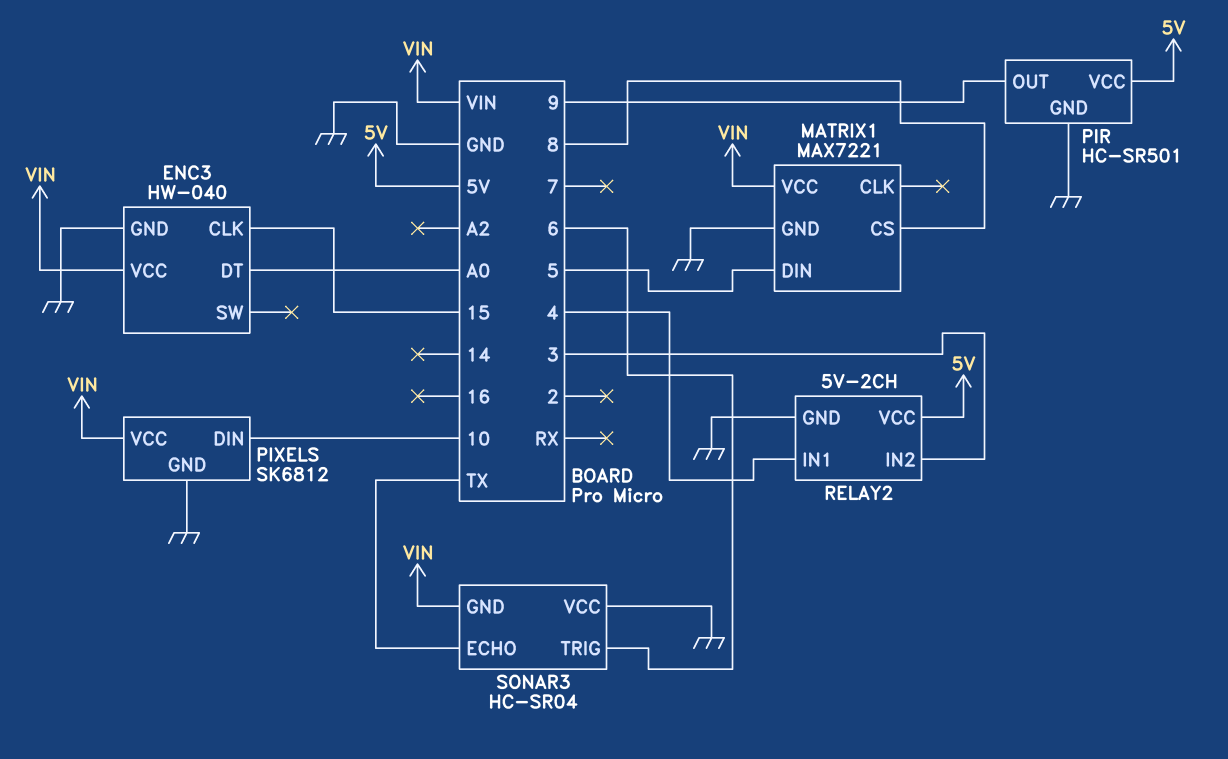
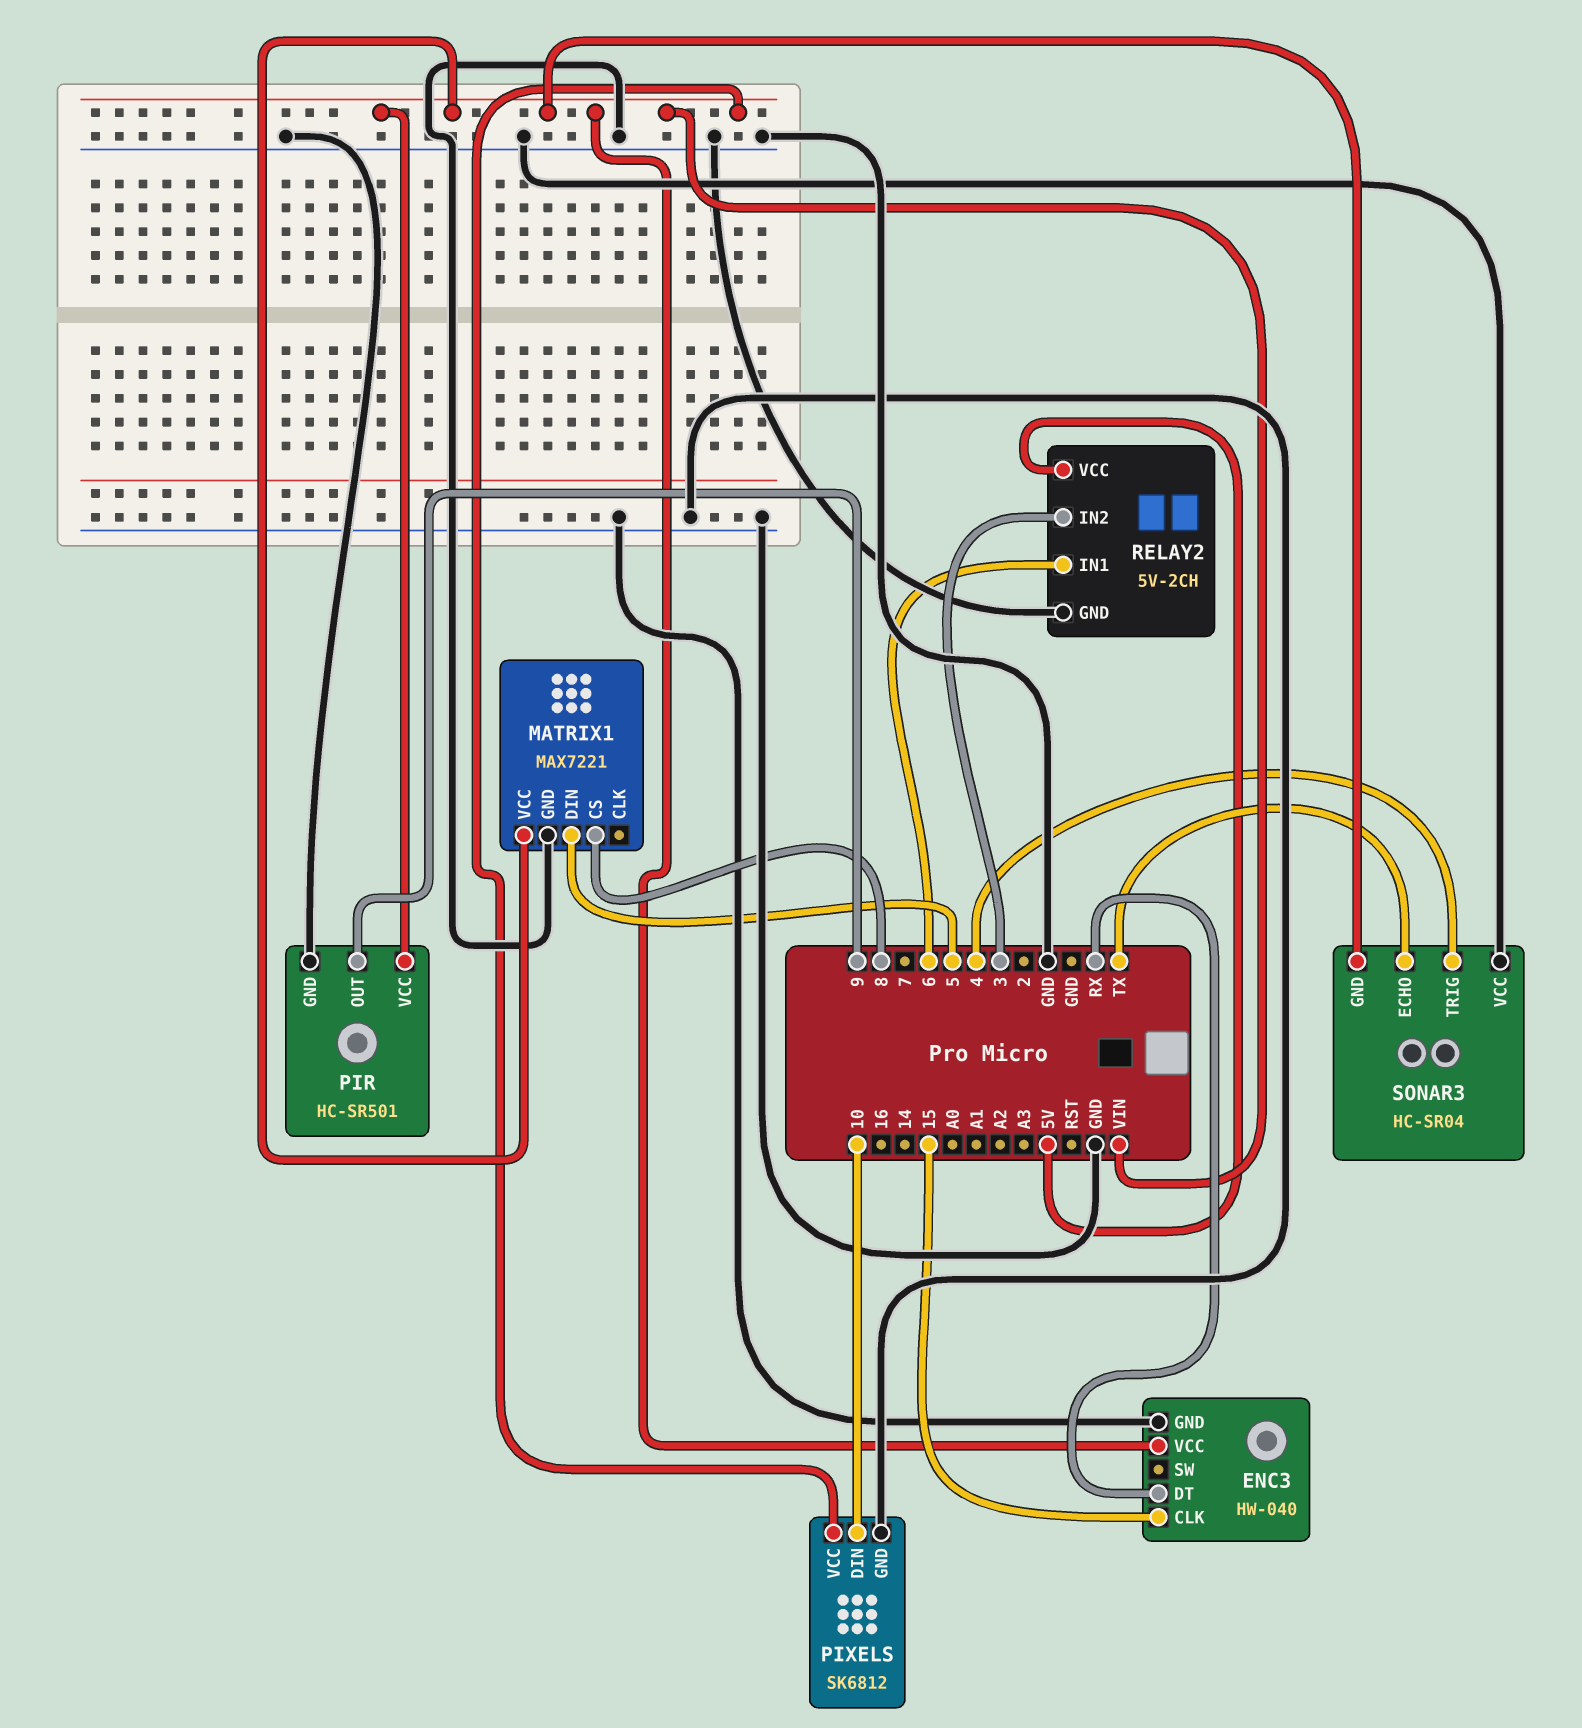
ENC3 pin DT: A0 -> RX
PIR pin VCC: 5V -> VIN
RELAY2 pin IN1: 4 -> 6
SONAR3 pin TRIG: 6 -> 4

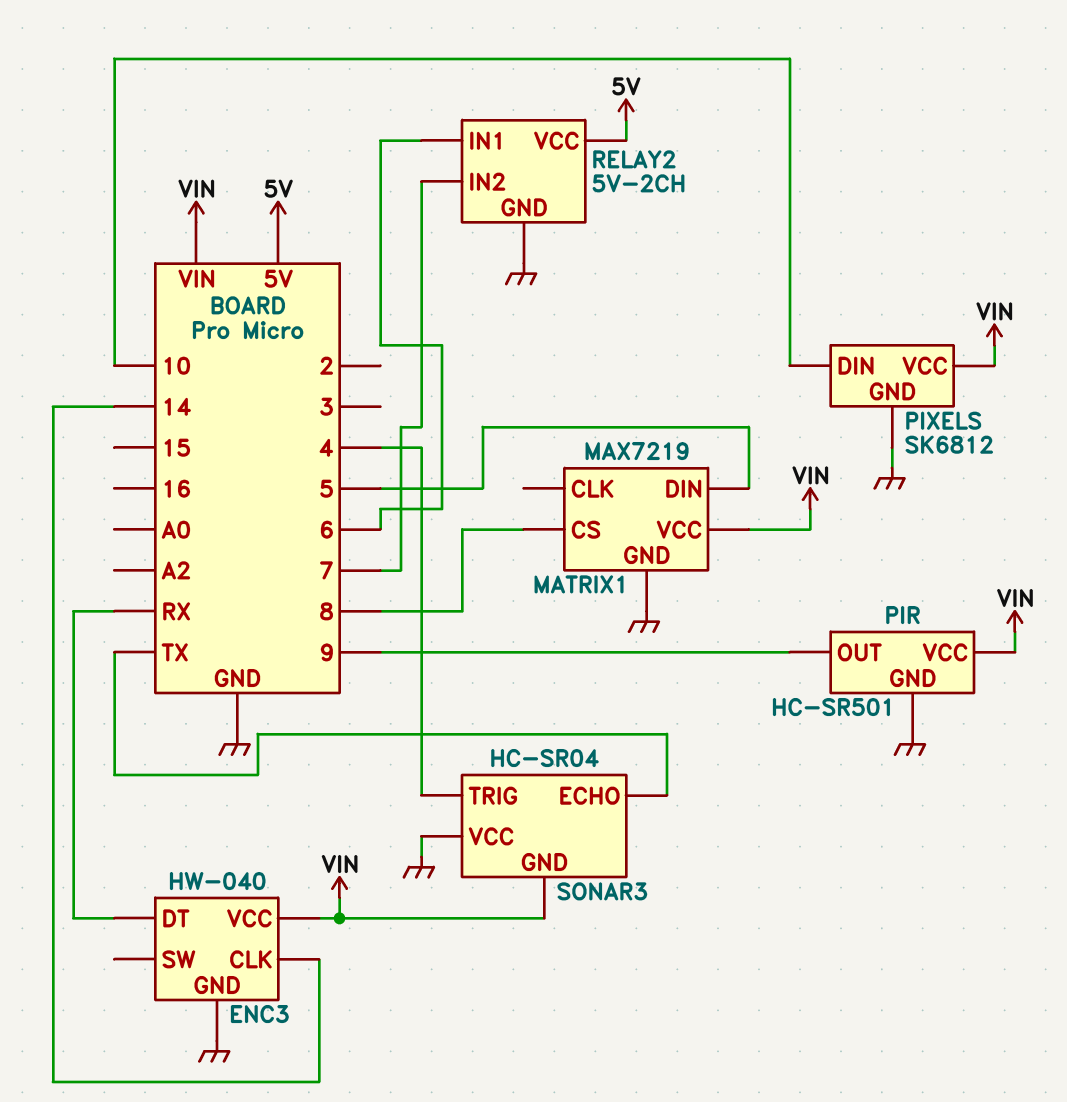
ENC3 pin CLK: 15 -> 14
MATRIX1: MAX7221 -> MAX7219
RELAY2 pin IN2: 3 -> 7

